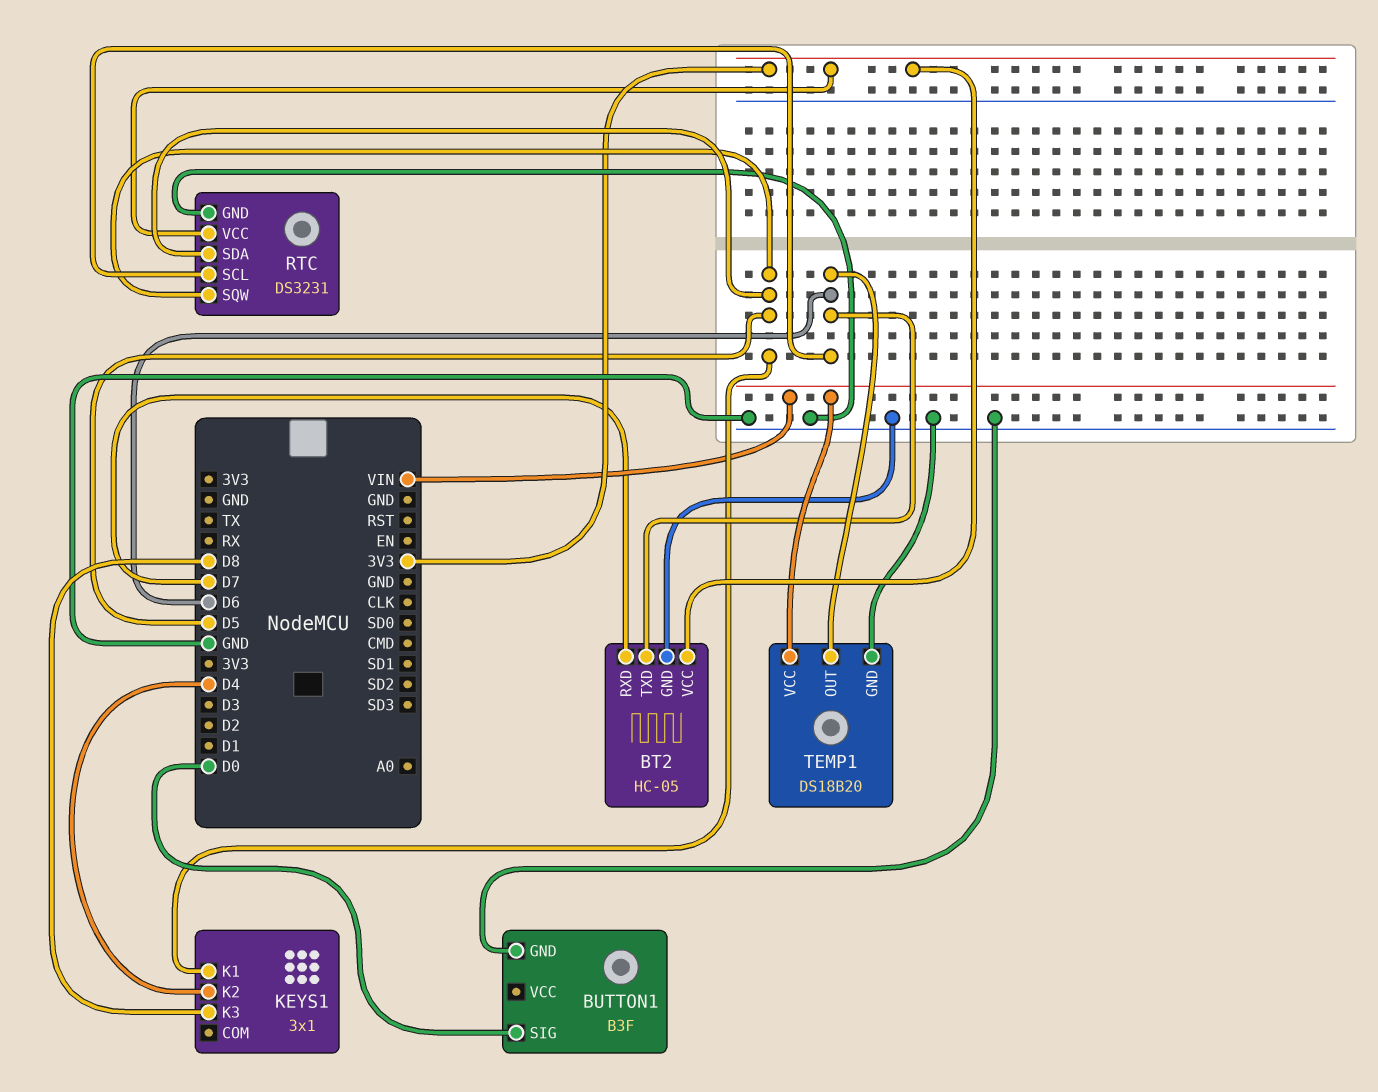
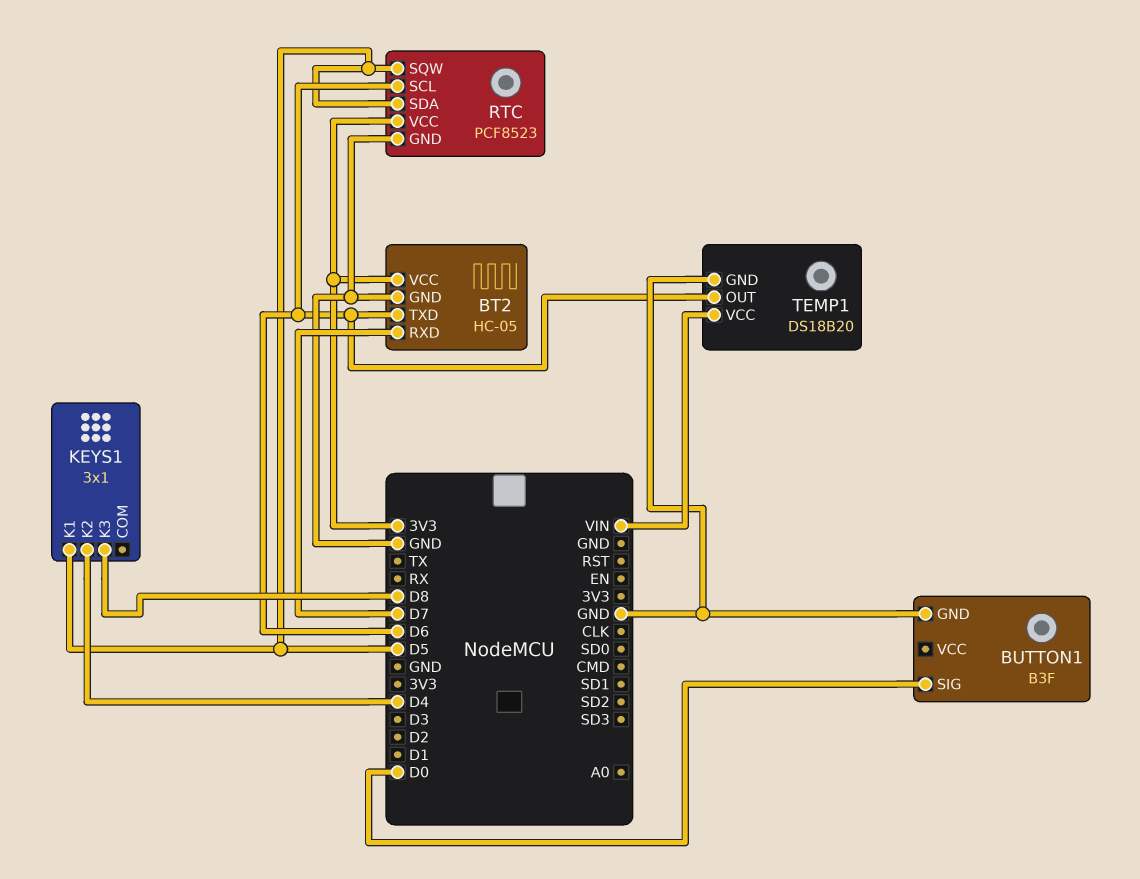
RTC: DS3231 -> PCF8523

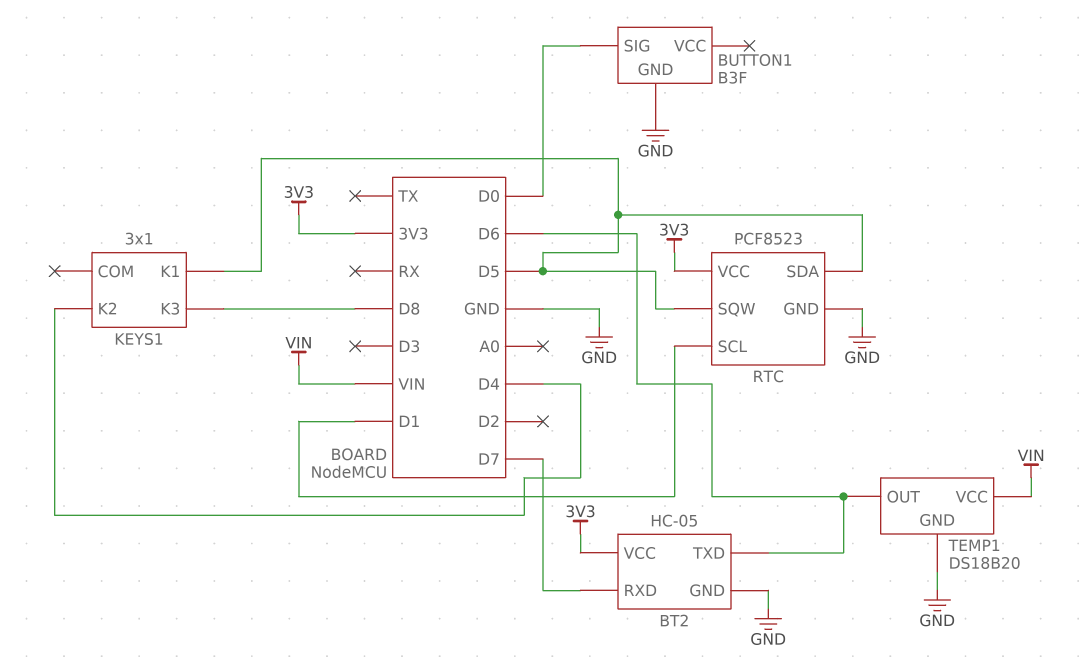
RTC pin SCL: D6 -> D1

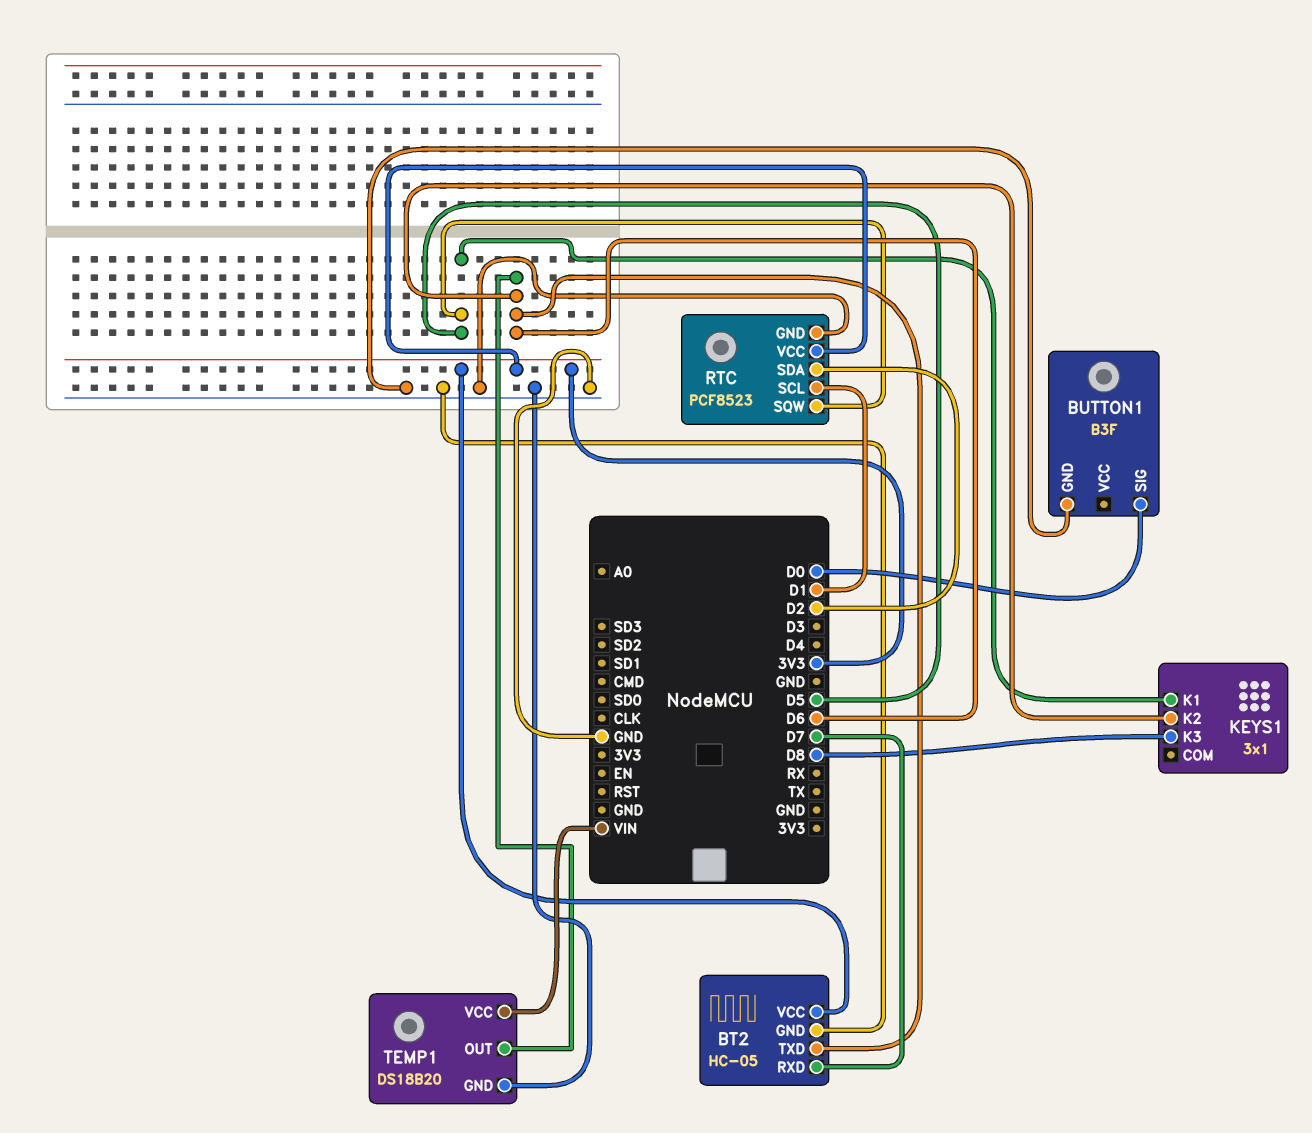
KEYS1 pin K2: D4 -> D6
RTC pin SDA: D5 -> D2

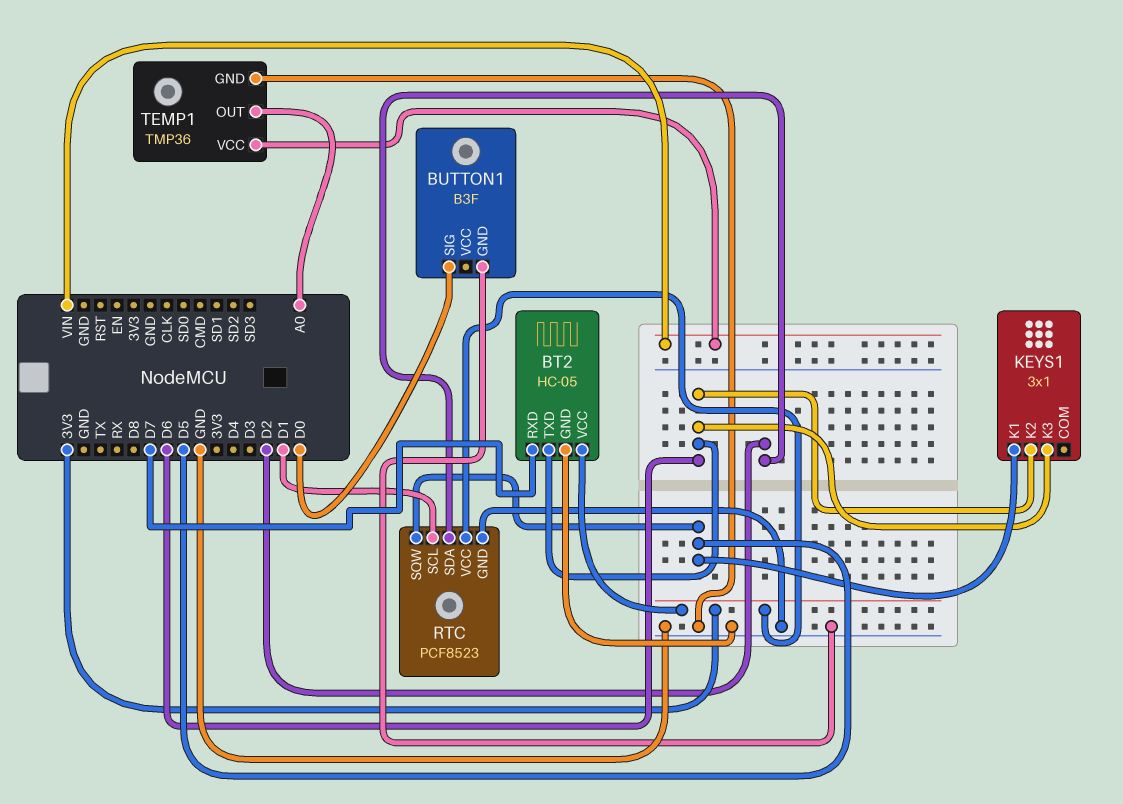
KEYS1 pin K3: D8 -> D6
TEMP1: DS18B20 -> TMP36
TEMP1 pin OUT: D6 -> A0

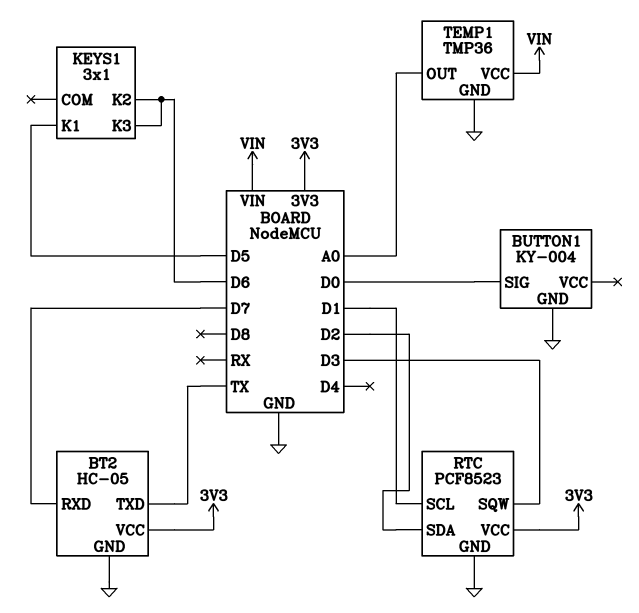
BT2 pin TXD: D6 -> TX
BUTTON1: B3F -> KY-004
RTC pin SQW: D5 -> D3

